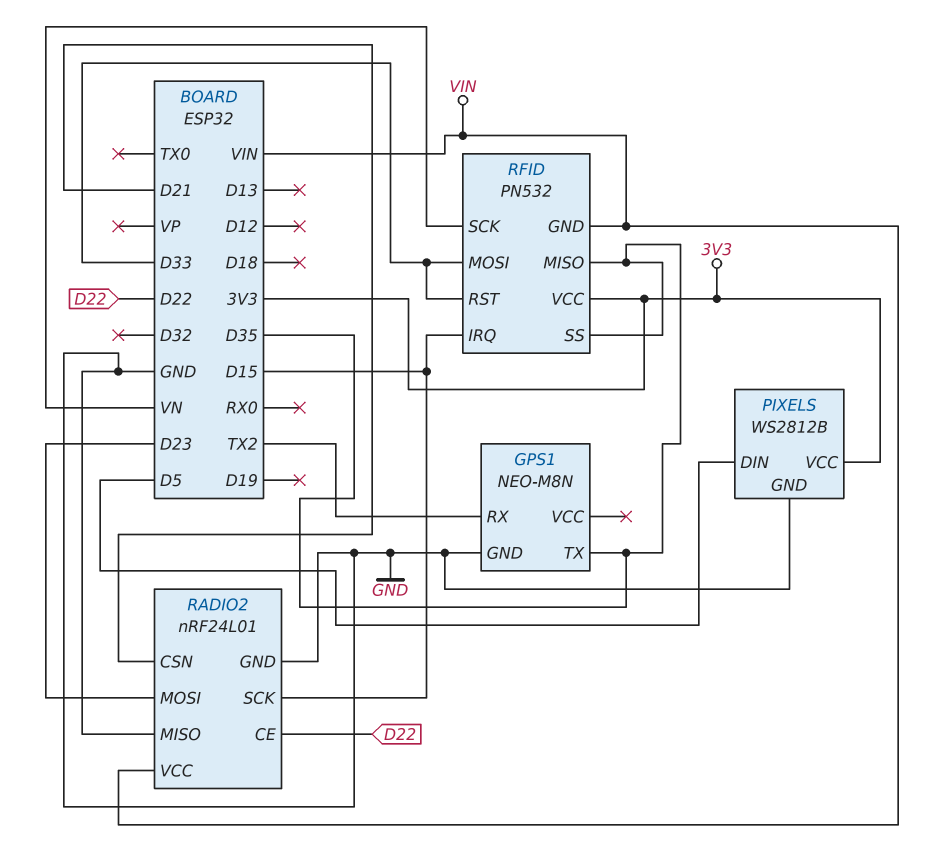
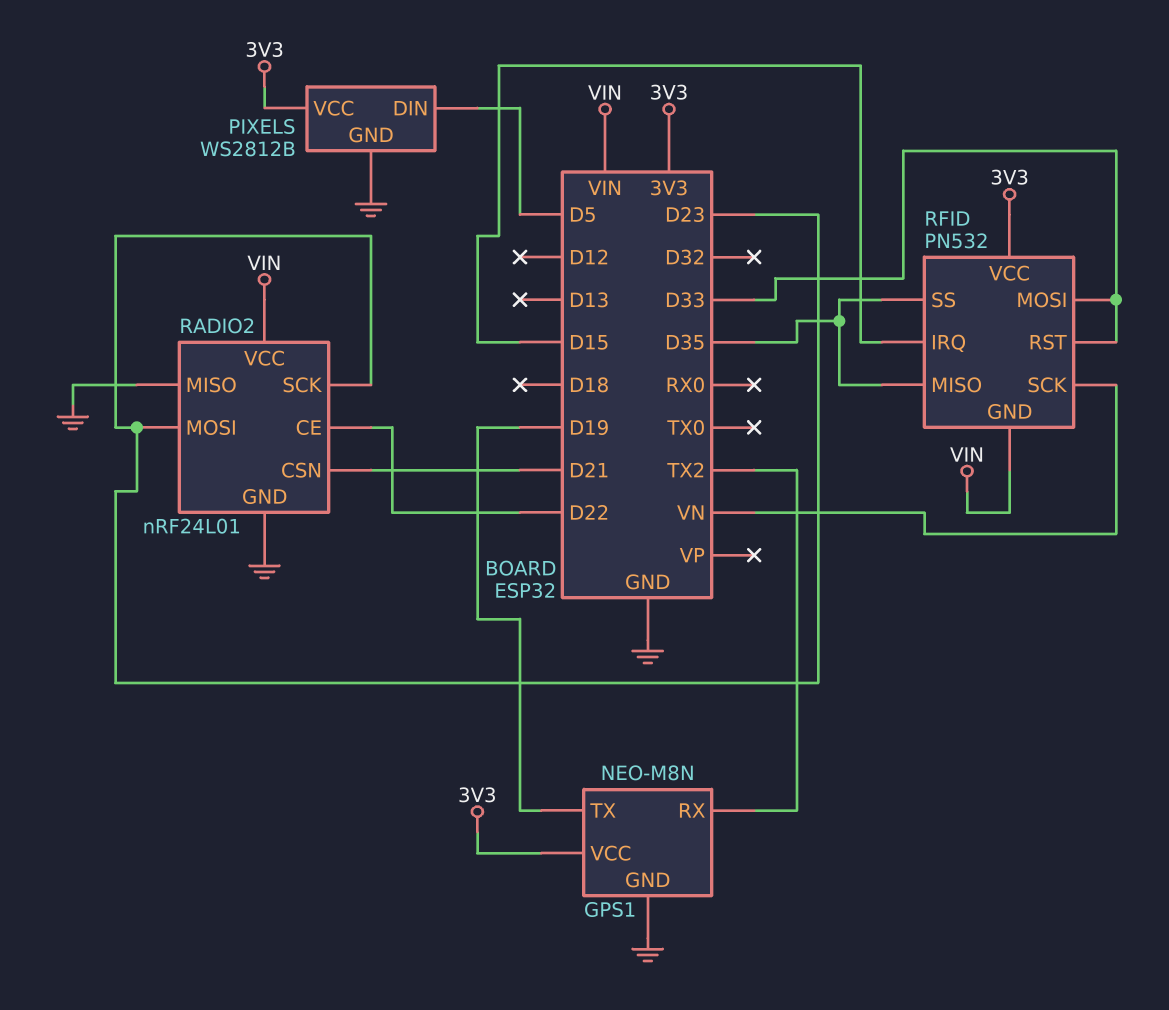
GPS1 pin TX: D35 -> D19
GPS1 pin VCC: none -> 3V3
RADIO2 pin SCK: D15 -> D23

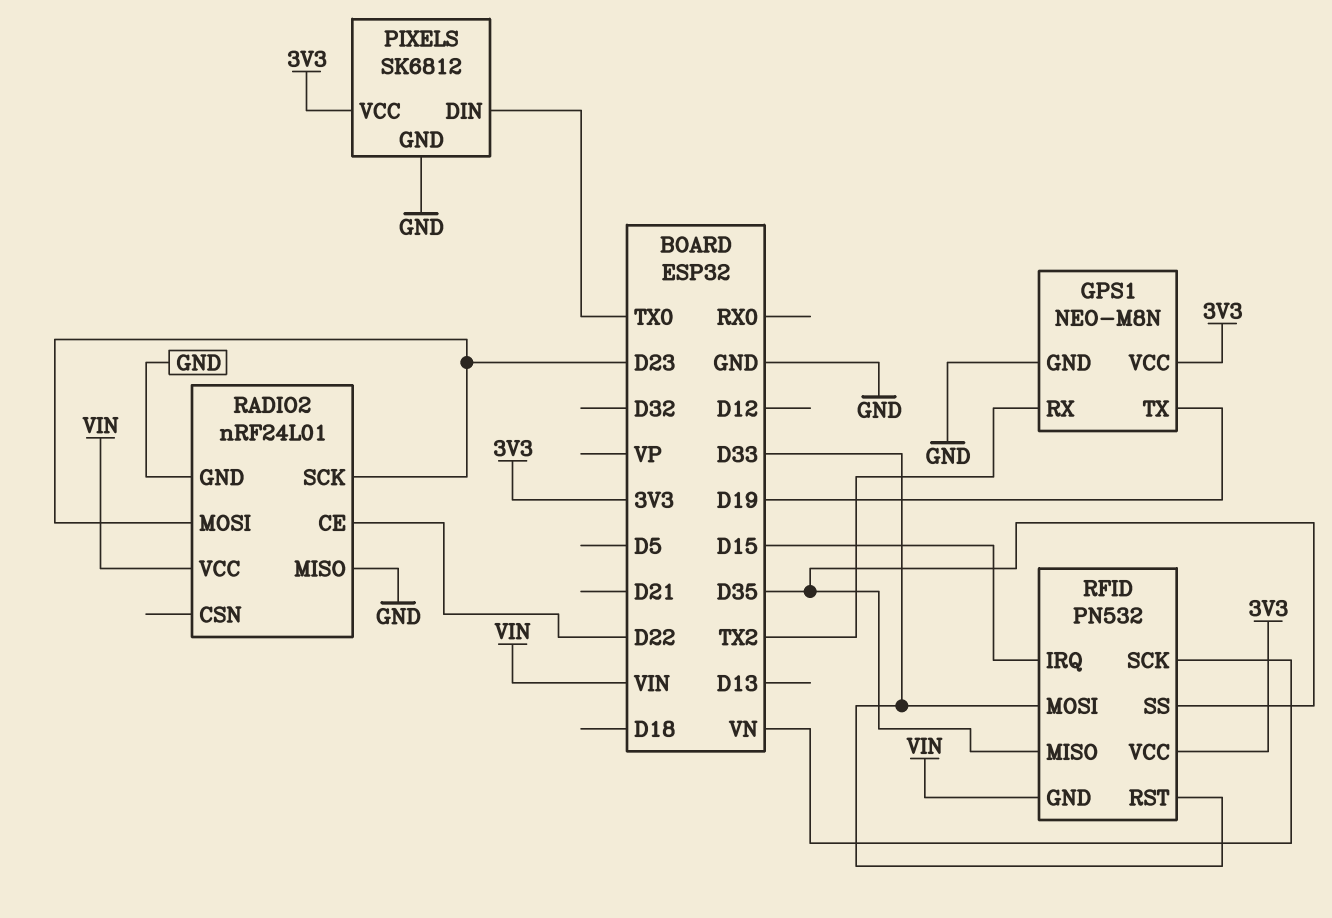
PIXELS: WS2812B -> SK6812
PIXELS pin DIN: D5 -> TX0
RADIO2 pin CSN: D21 -> none

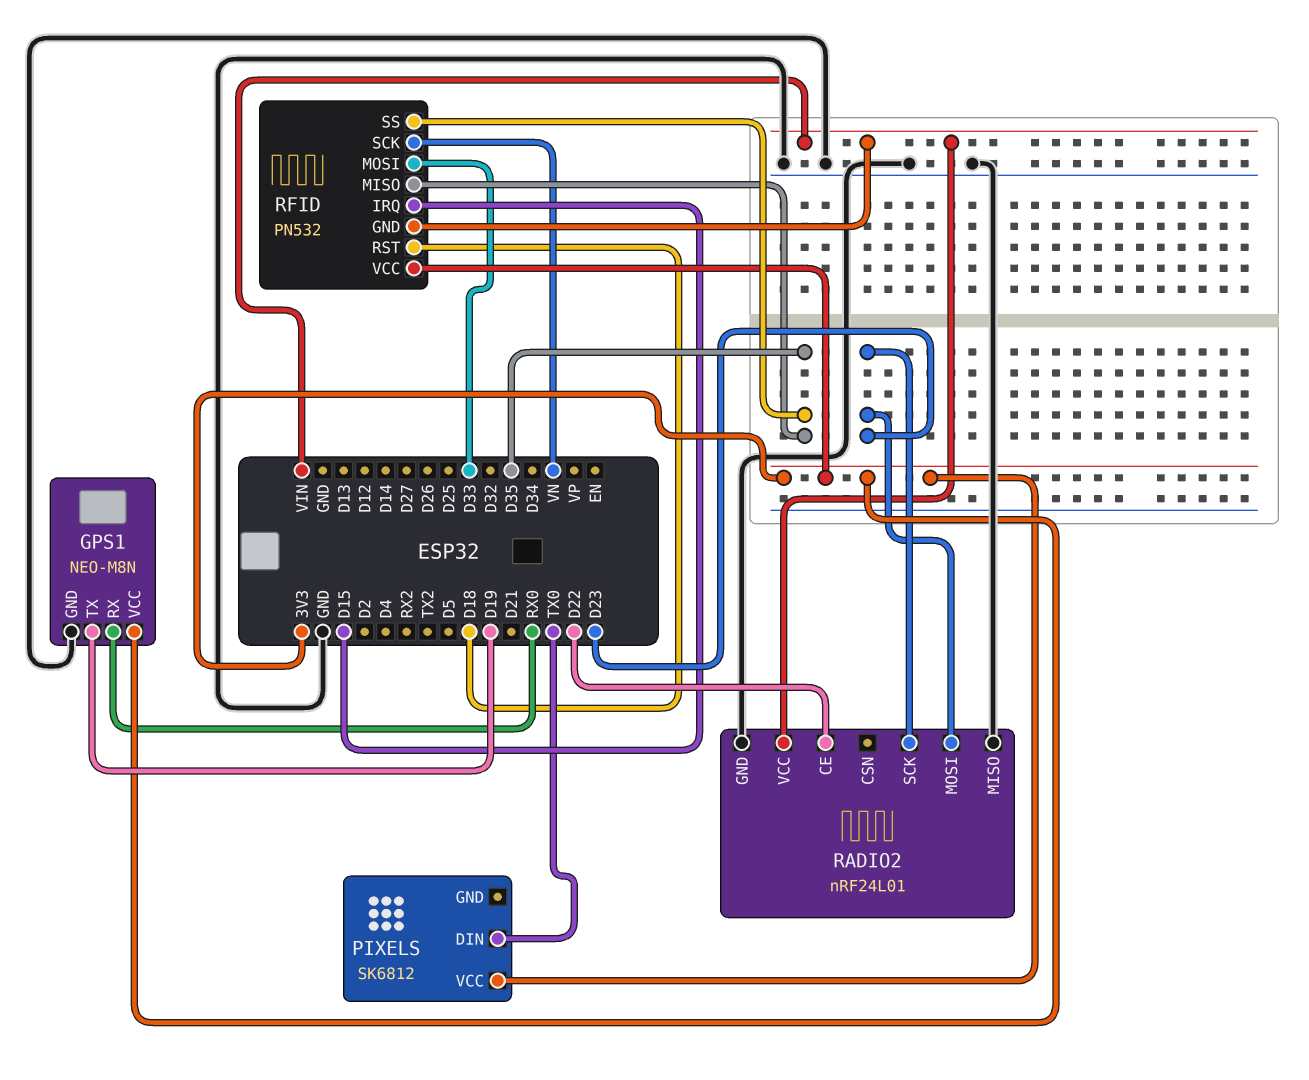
GPS1 pin RX: TX2 -> RX0
PIXELS pin GND: GND -> none
RFID pin RST: D33 -> D18

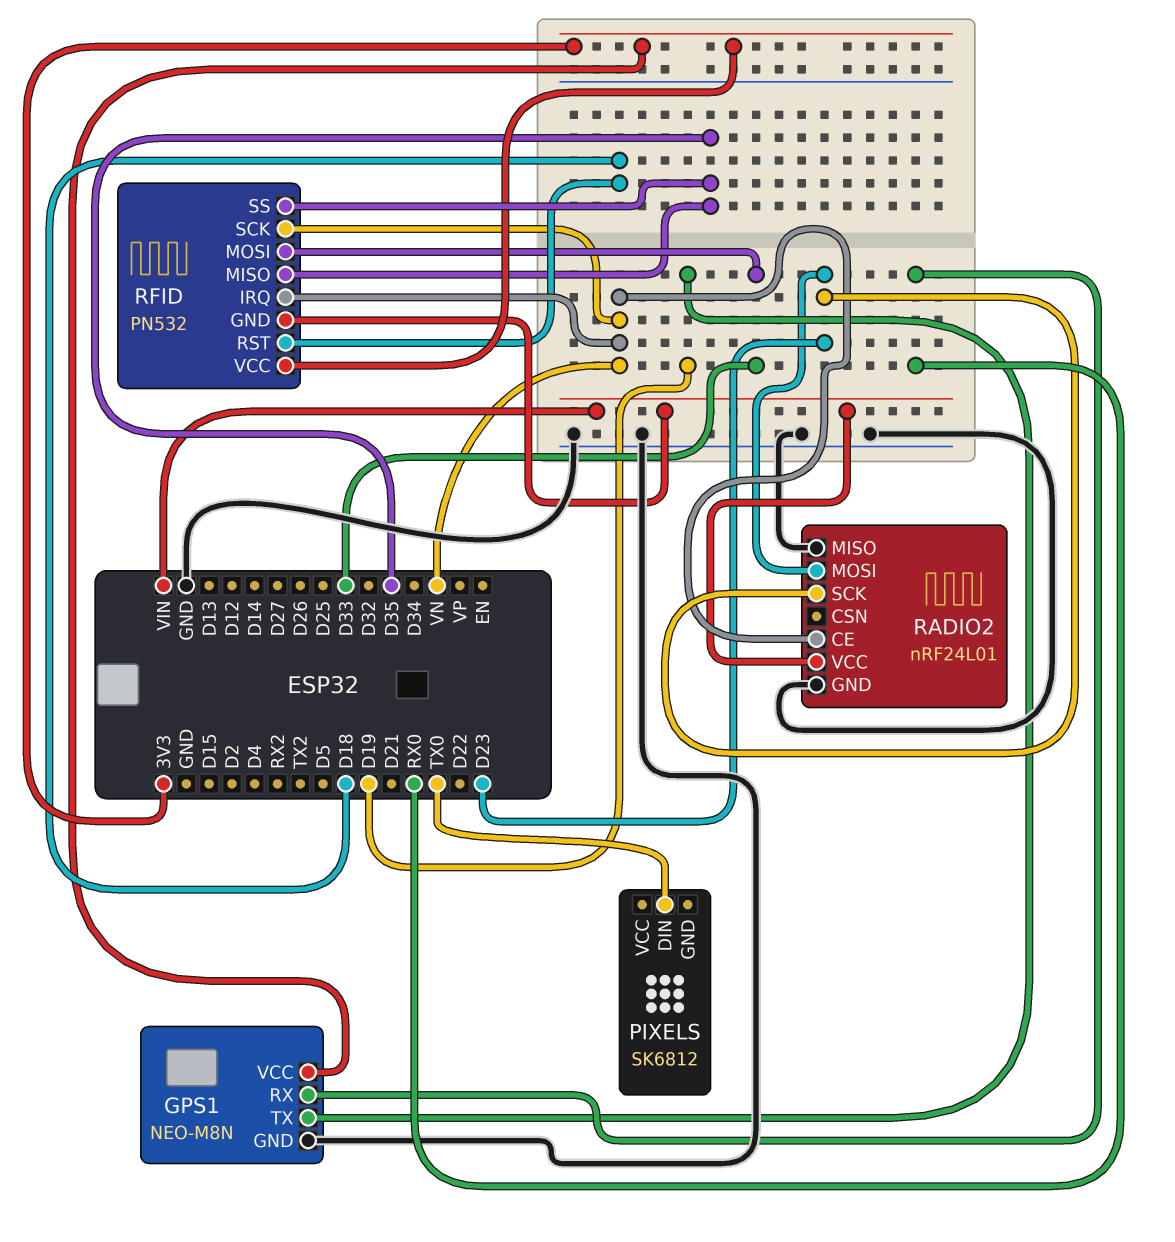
PIXELS pin VCC: 3V3 -> none
RADIO2 pin CE: D22 -> VN
RFID pin IRQ: D15 -> VN

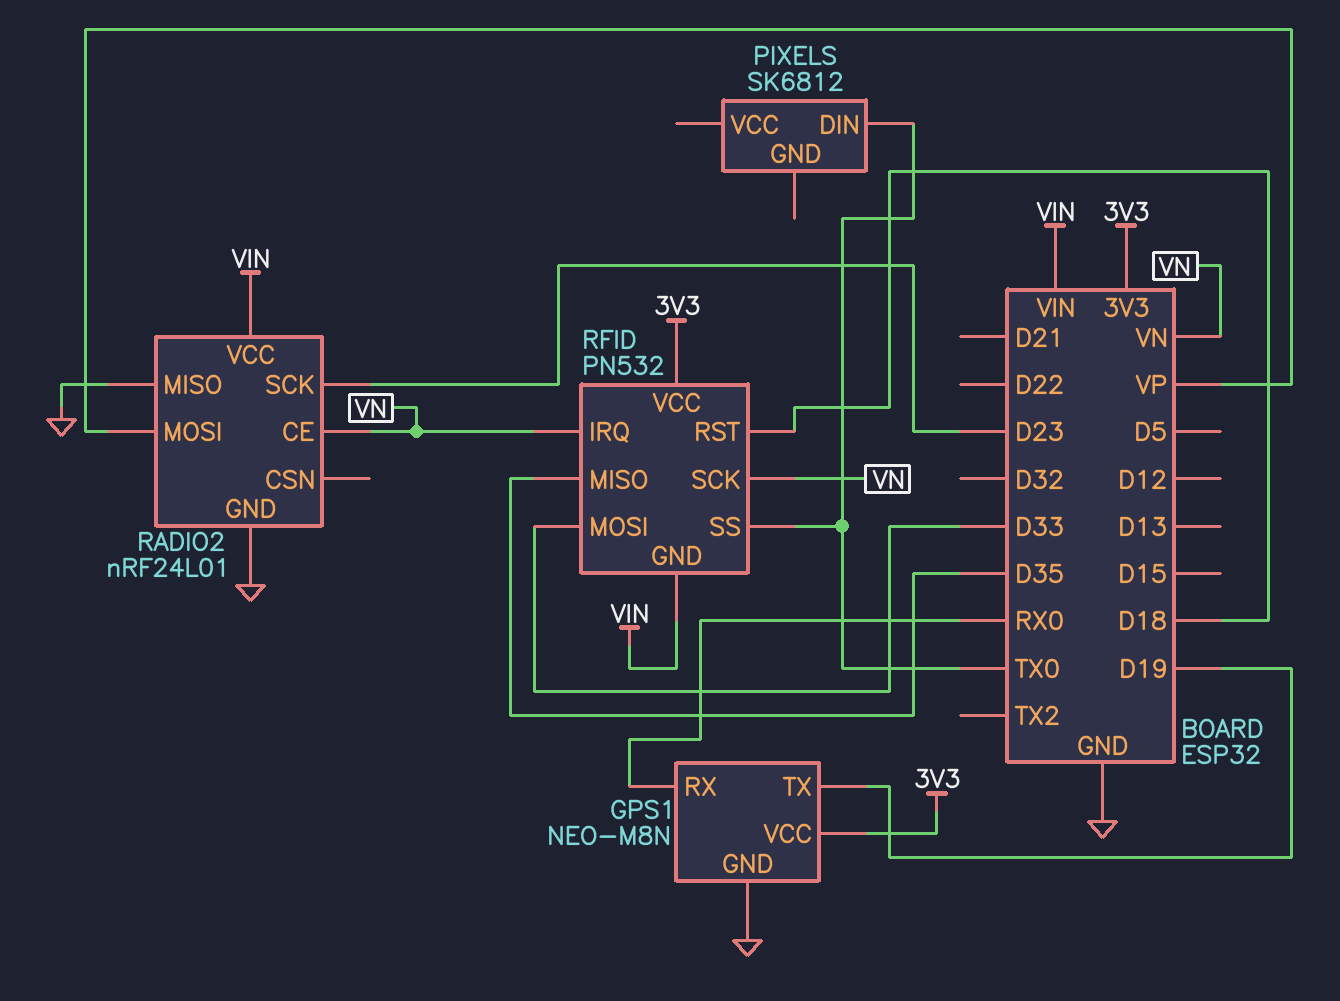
RADIO2 pin MOSI: D23 -> VP
RFID pin SS: D35 -> TX0

